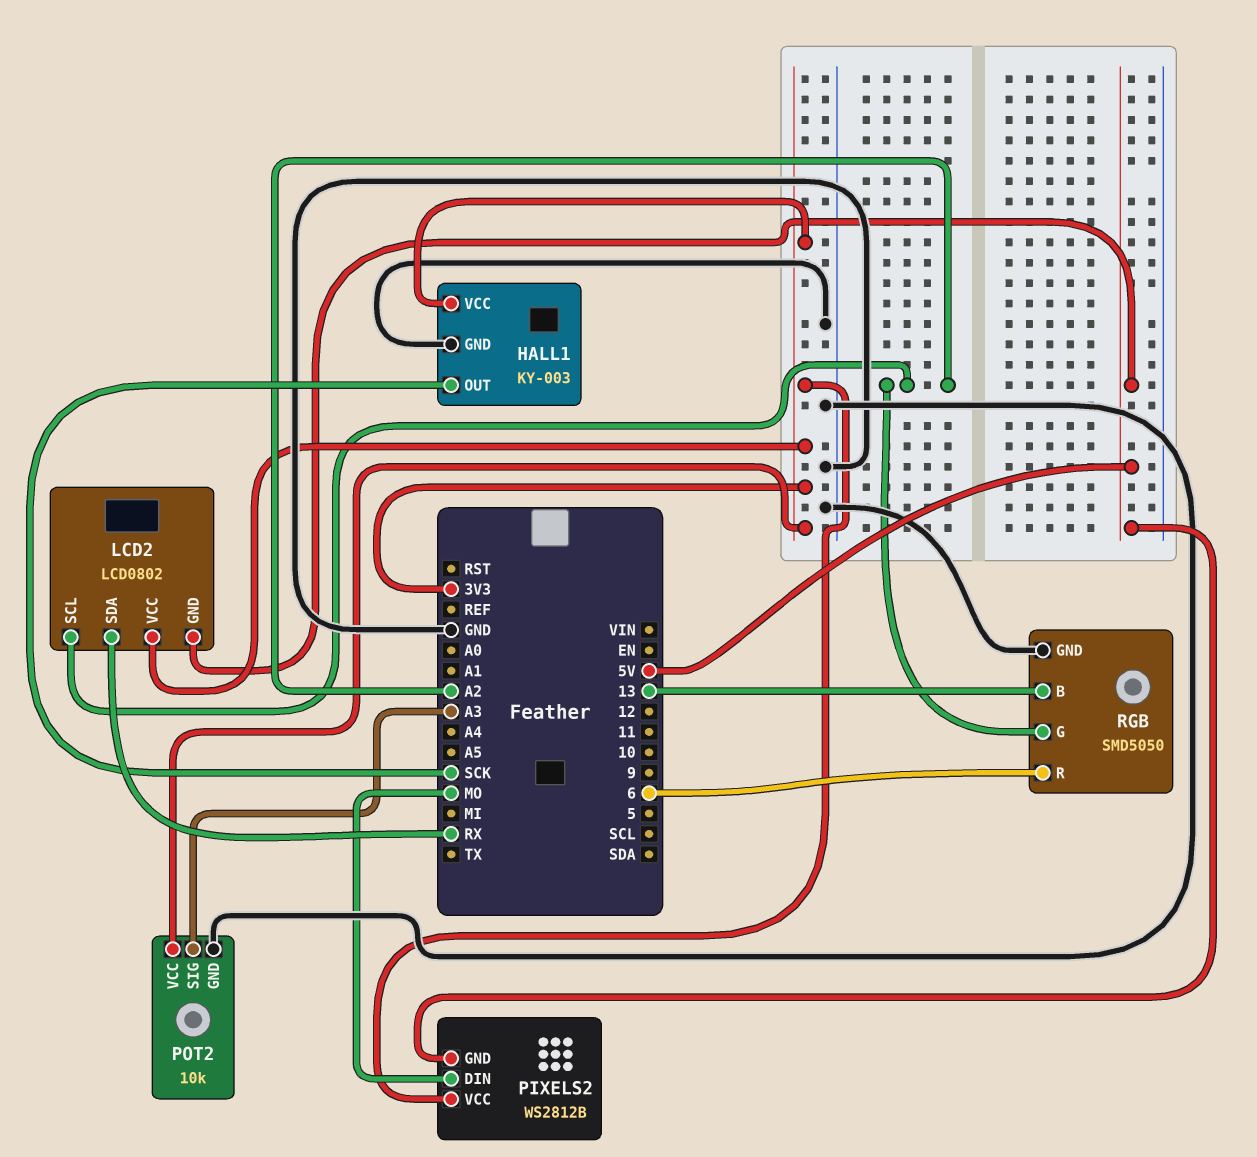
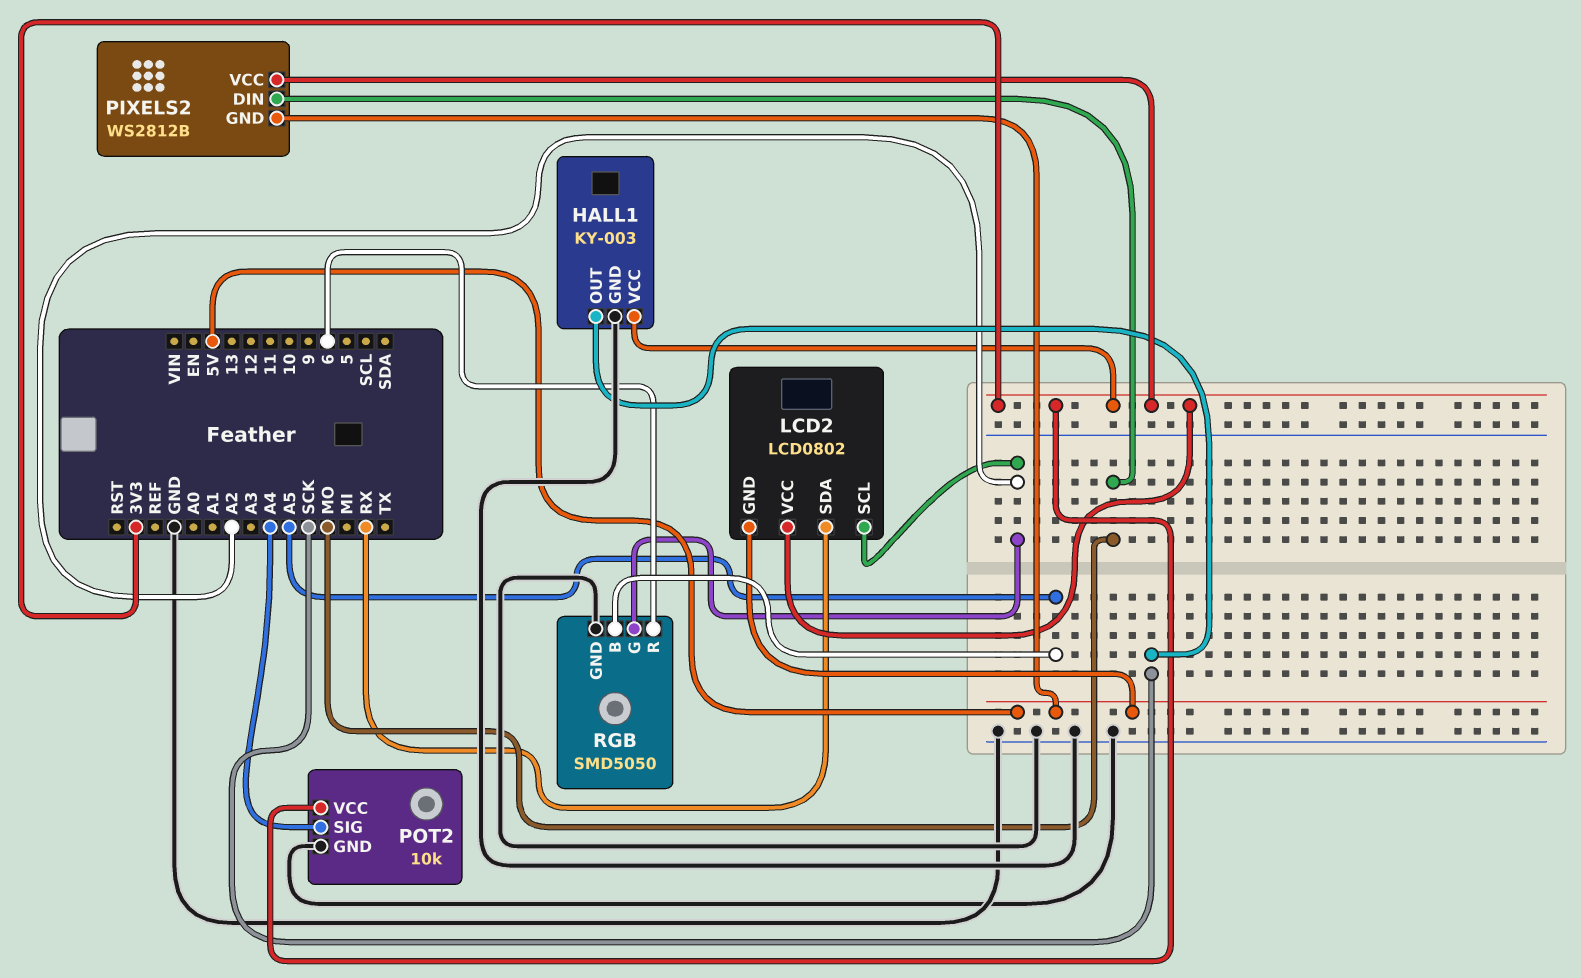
POT2 pin SIG: A3 -> A4
RGB pin B: 13 -> A5

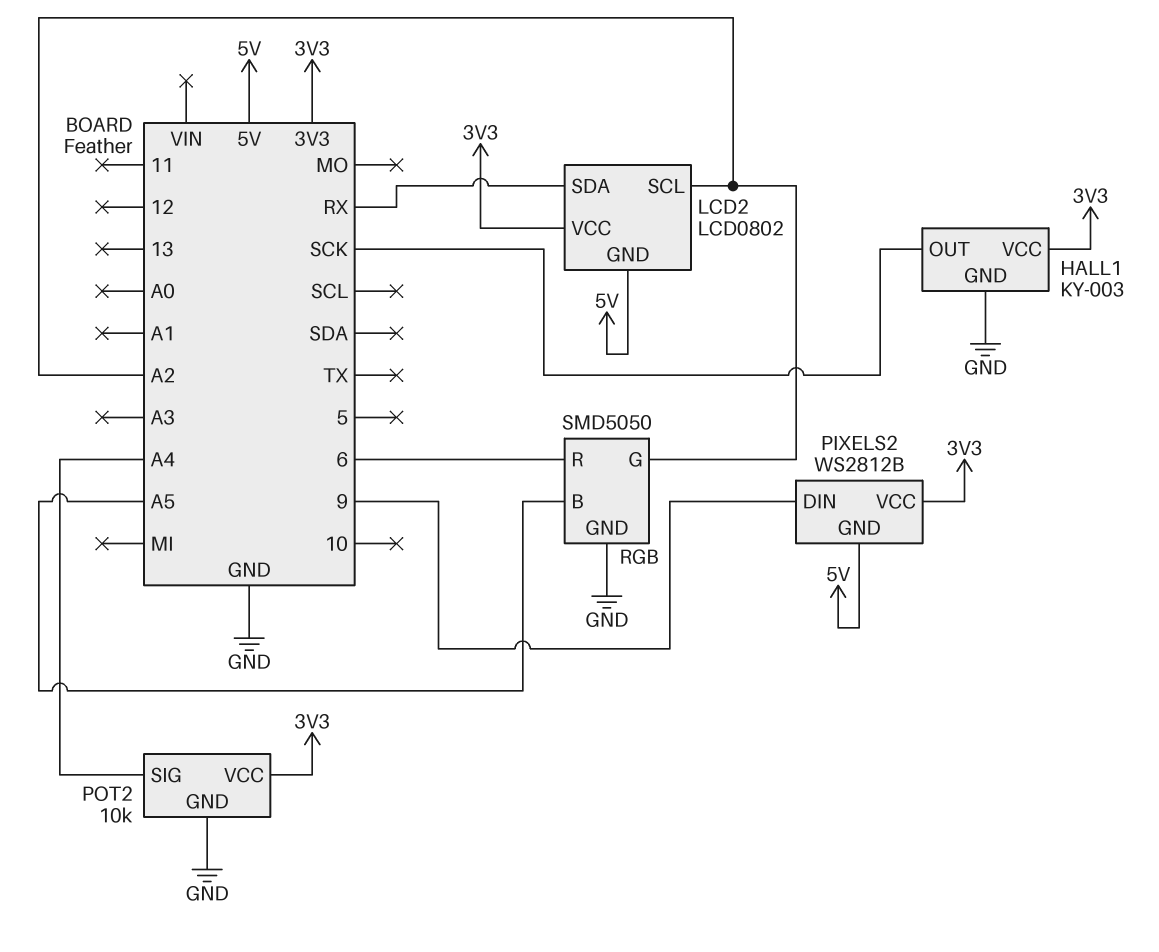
PIXELS2 pin DIN: MO -> 9

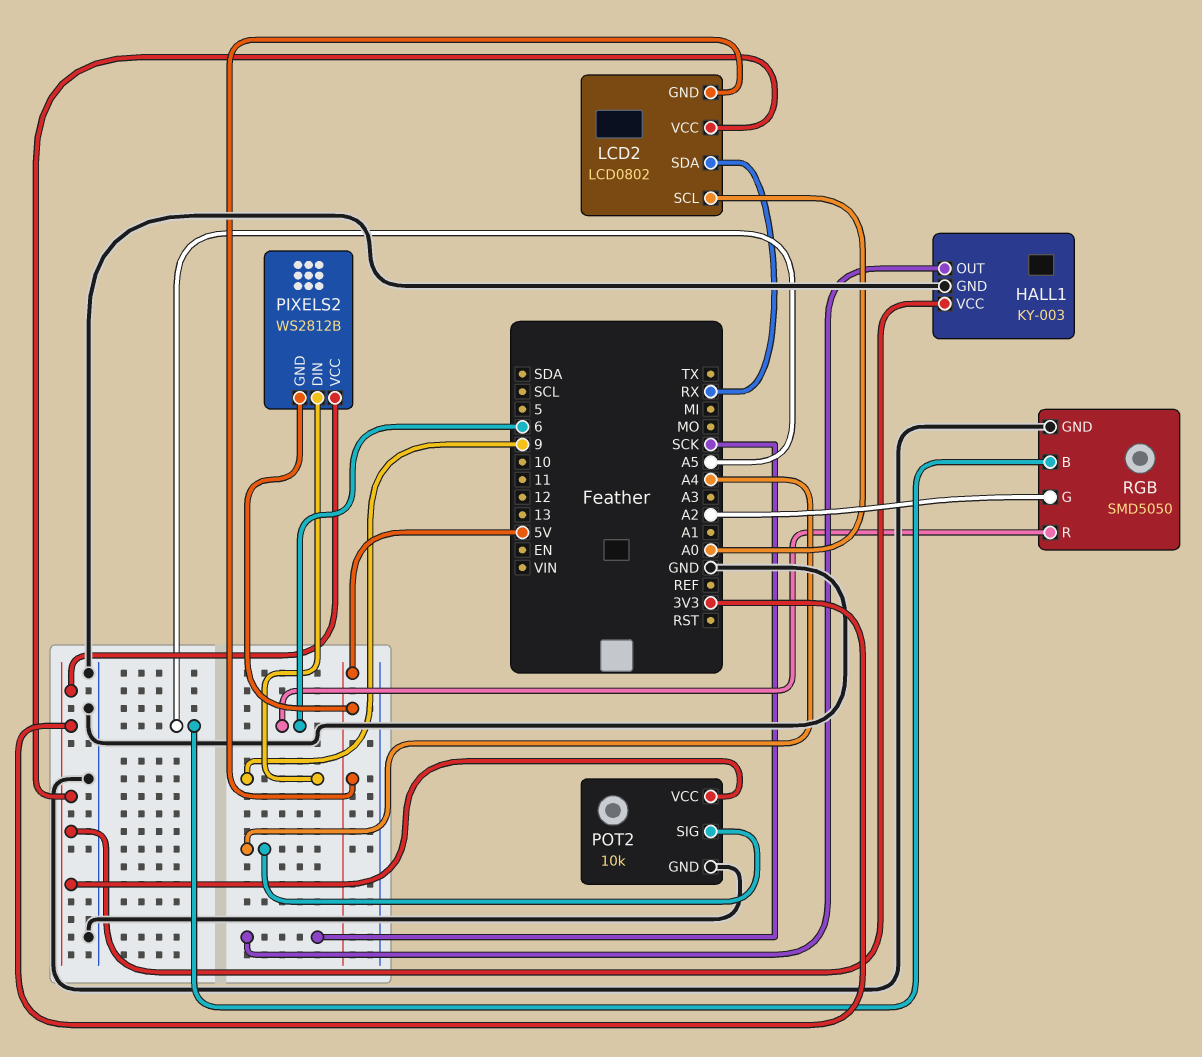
LCD2 pin SCL: A2 -> A0

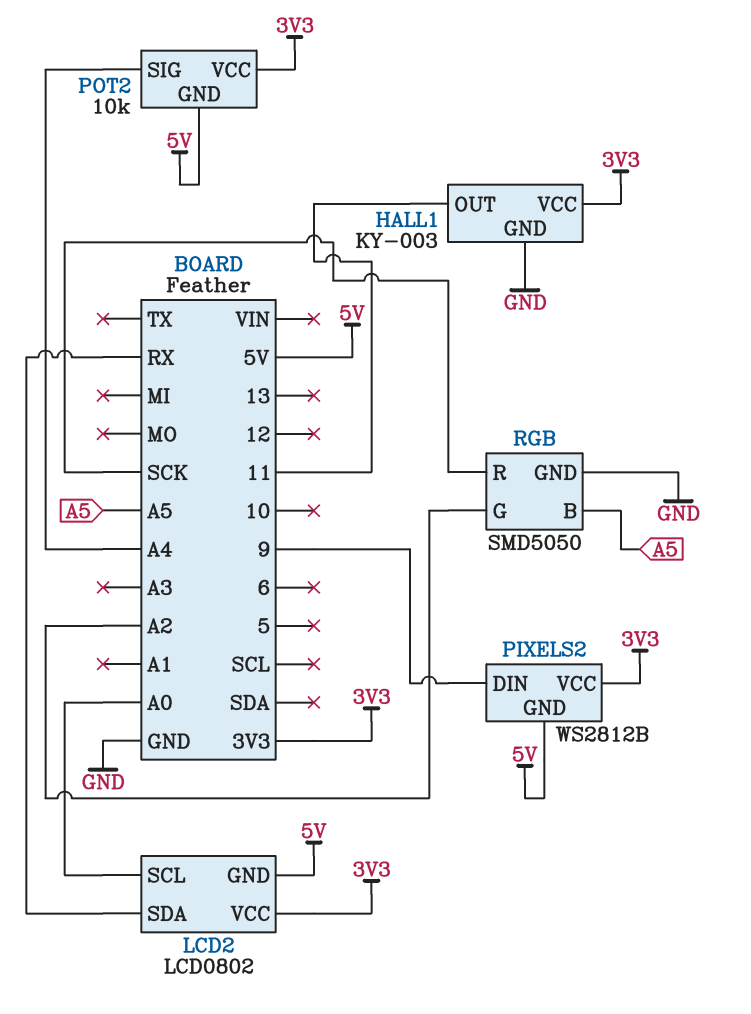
HALL1 pin OUT: SCK -> 11
POT2 pin GND: GND -> 5V
RGB pin R: 6 -> SCK

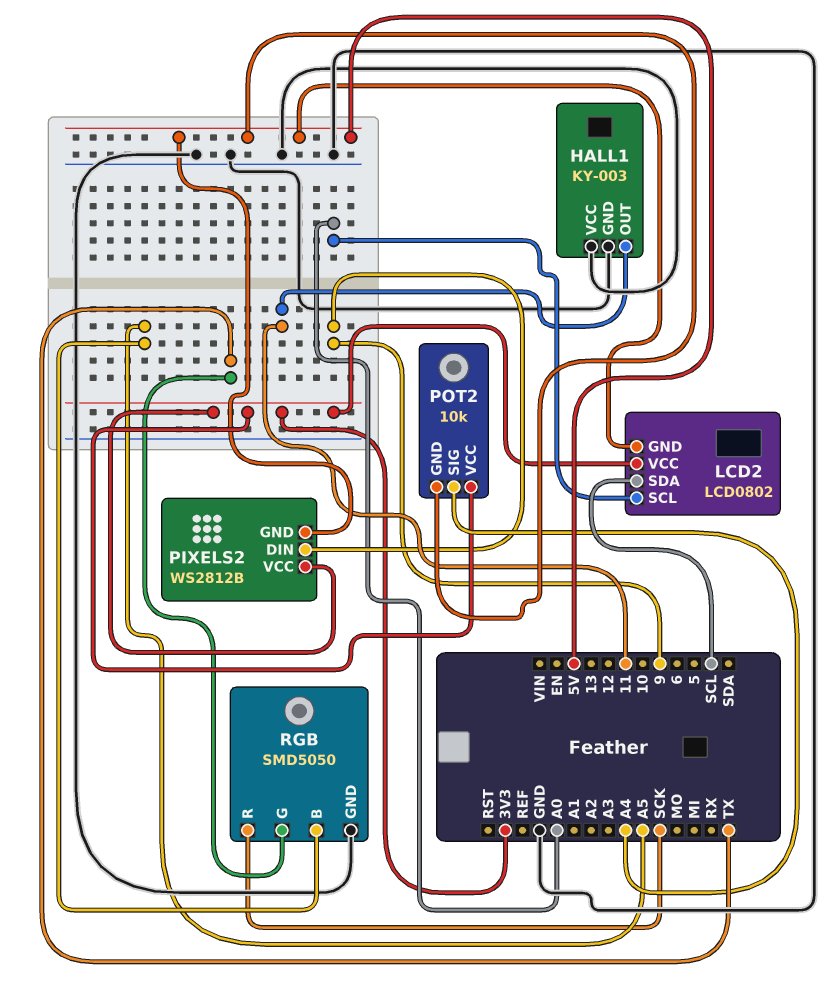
HALL1 pin VCC: 3V3 -> GND
LCD2 pin SDA: RX -> SCL
RGB pin G: A2 -> TX

